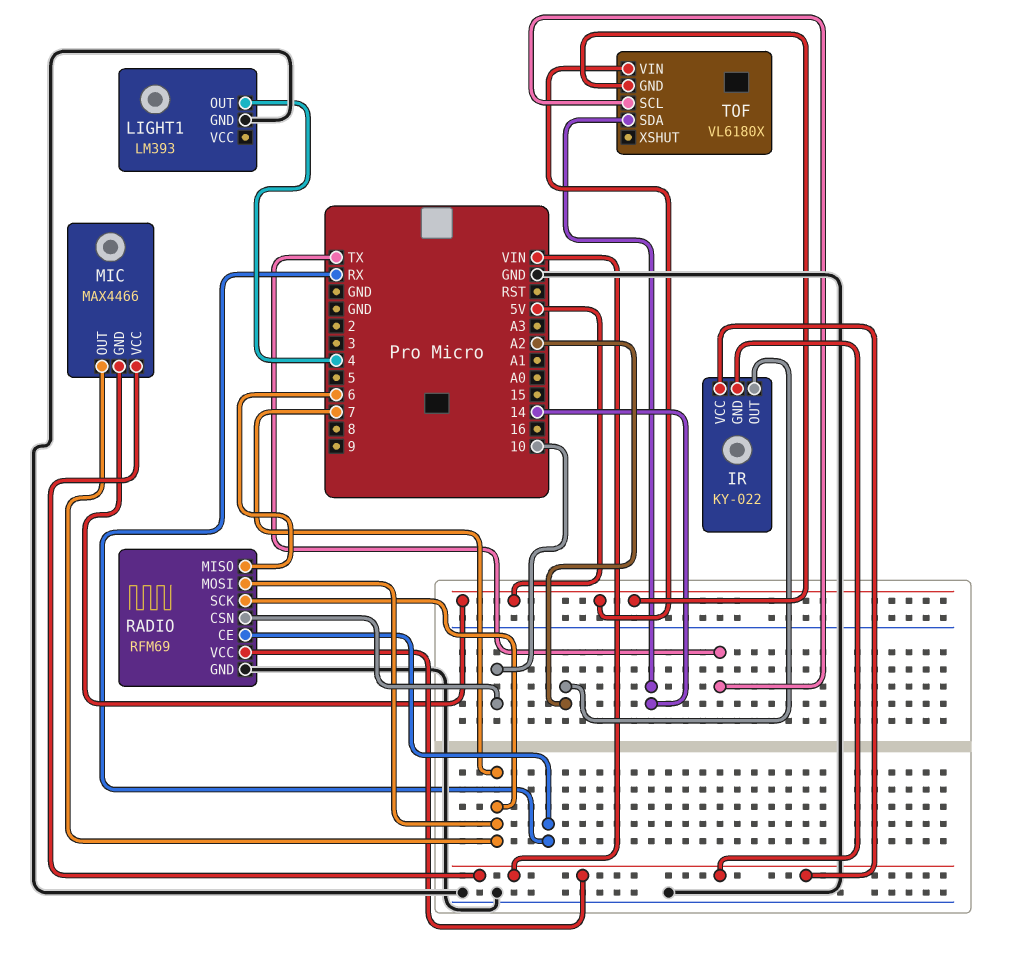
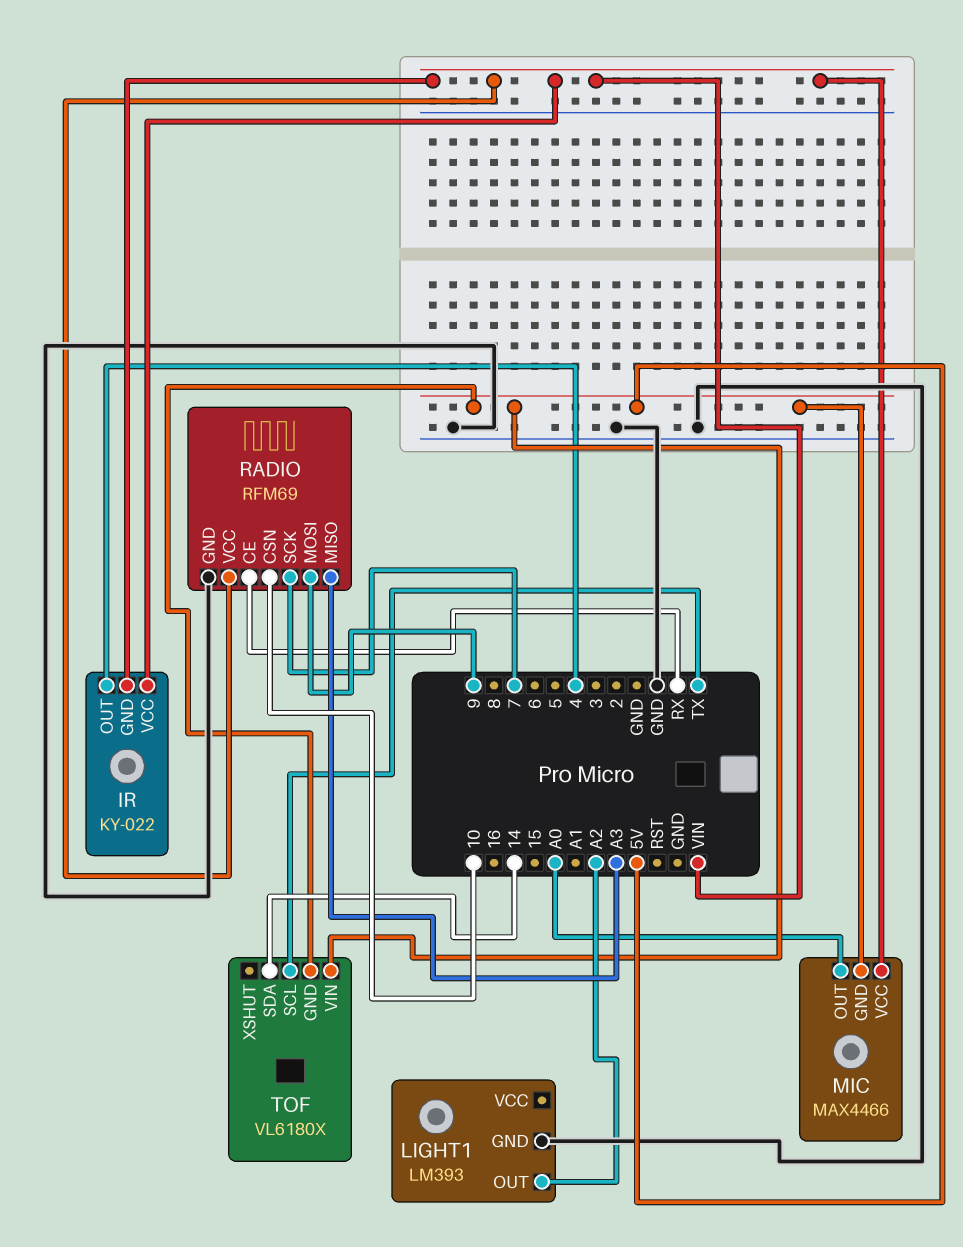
IR pin OUT: A2 -> 4
LIGHT1 pin OUT: 4 -> A2
MIC pin OUT: 7 -> A0
RADIO pin MISO: 6 -> A3
RADIO pin MOSI: 7 -> 9

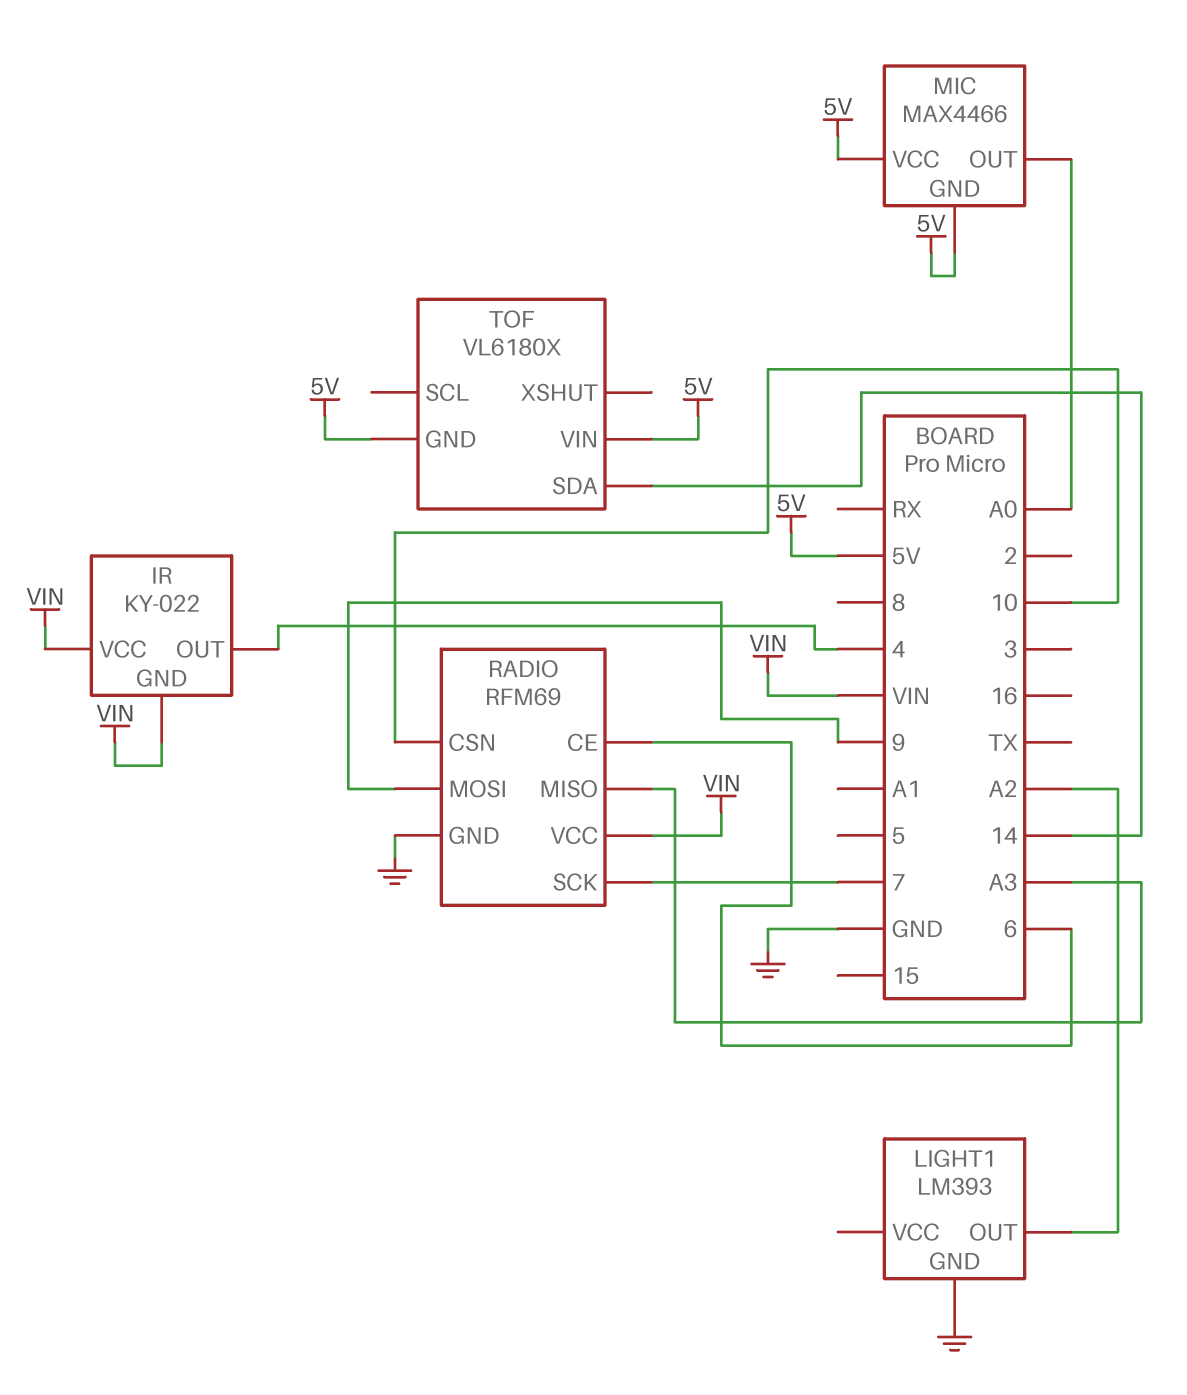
MIC pin VCC: VIN -> 5V
RADIO pin CE: RX -> 6
TOF pin SCL: TX -> none

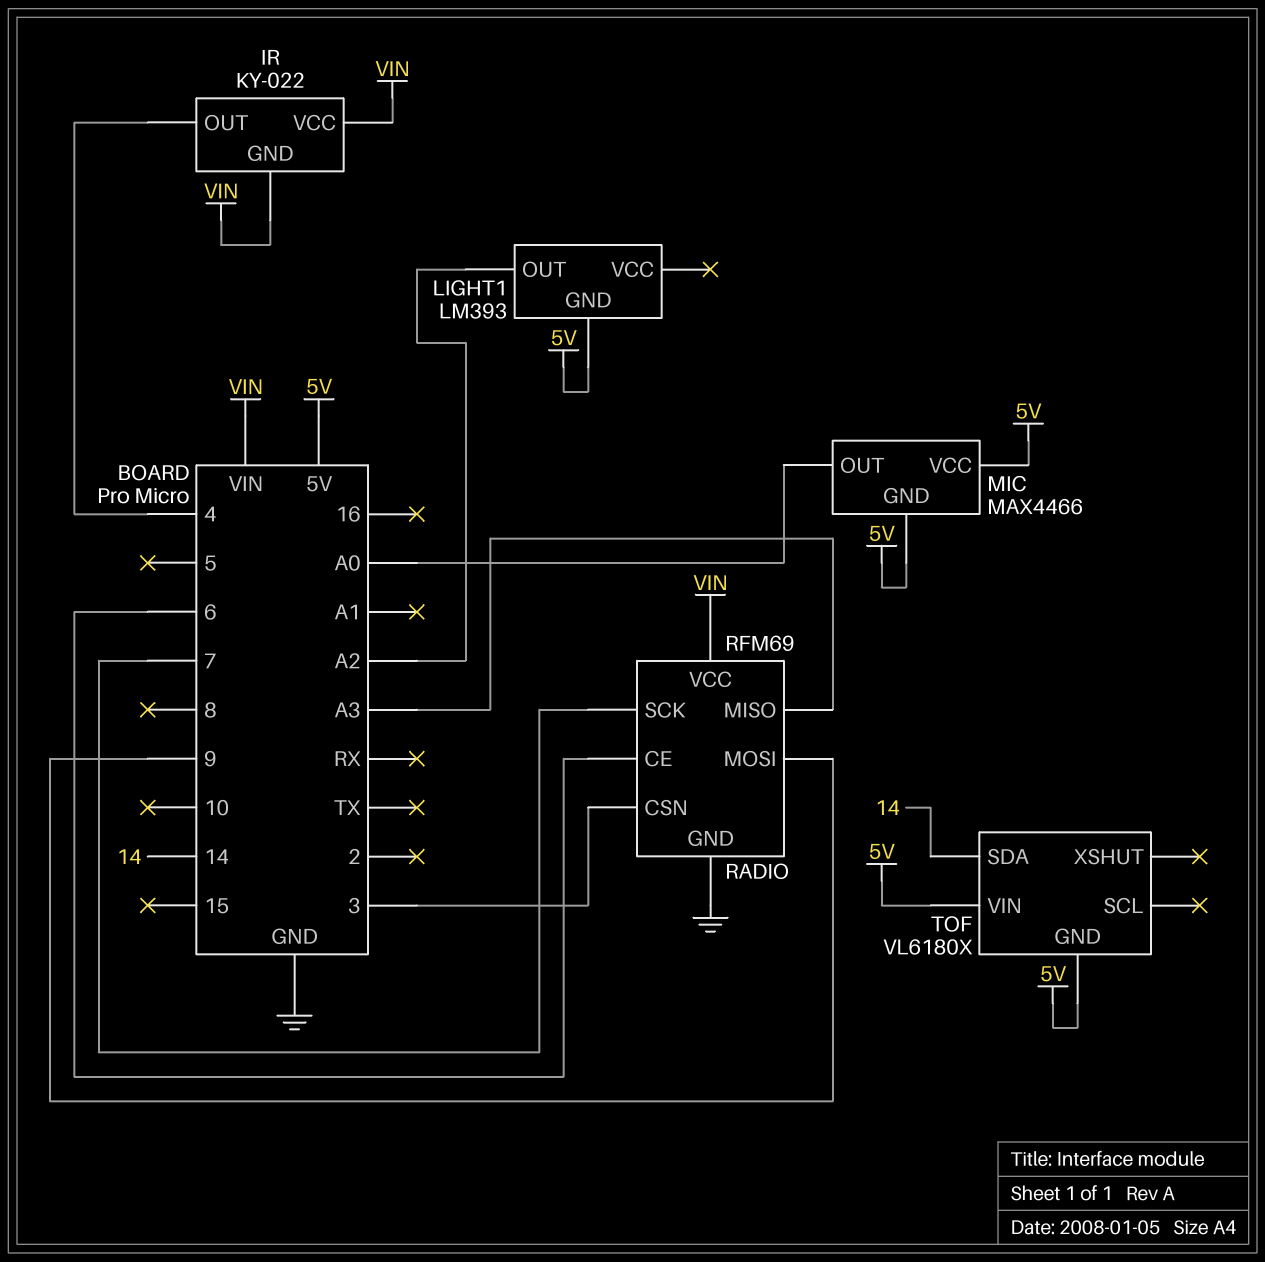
LIGHT1 pin GND: GND -> 5V
RADIO pin CSN: 10 -> 3

